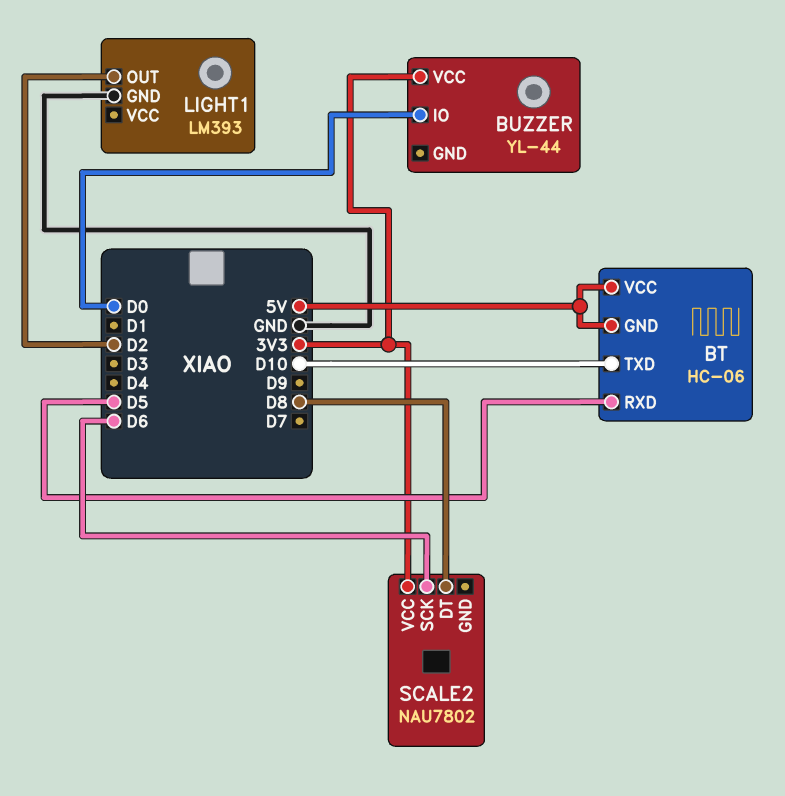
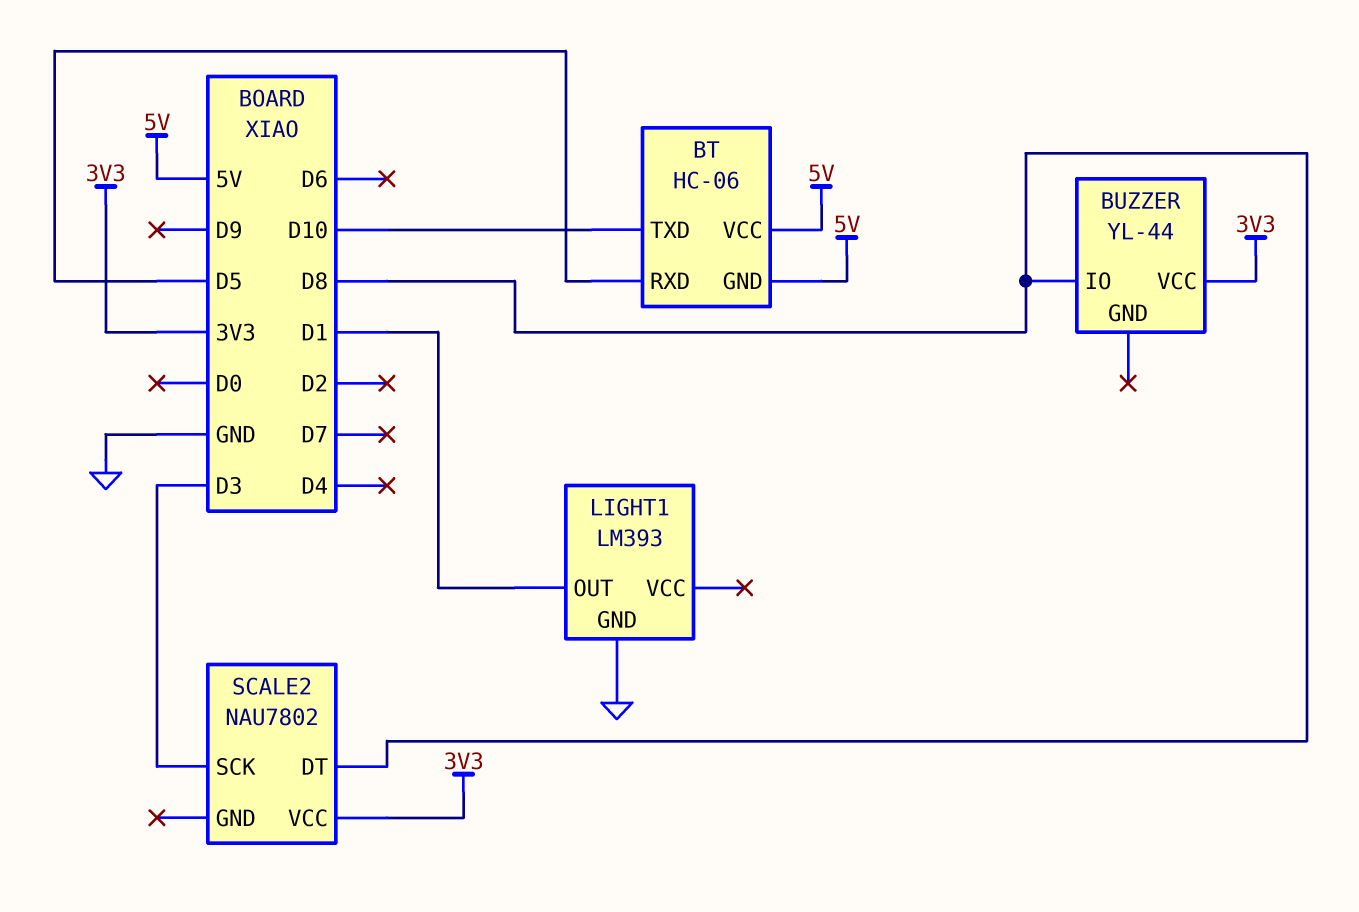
BUZZER pin IO: D0 -> D8
LIGHT1 pin OUT: D2 -> D1
SCALE2 pin SCK: D6 -> D3

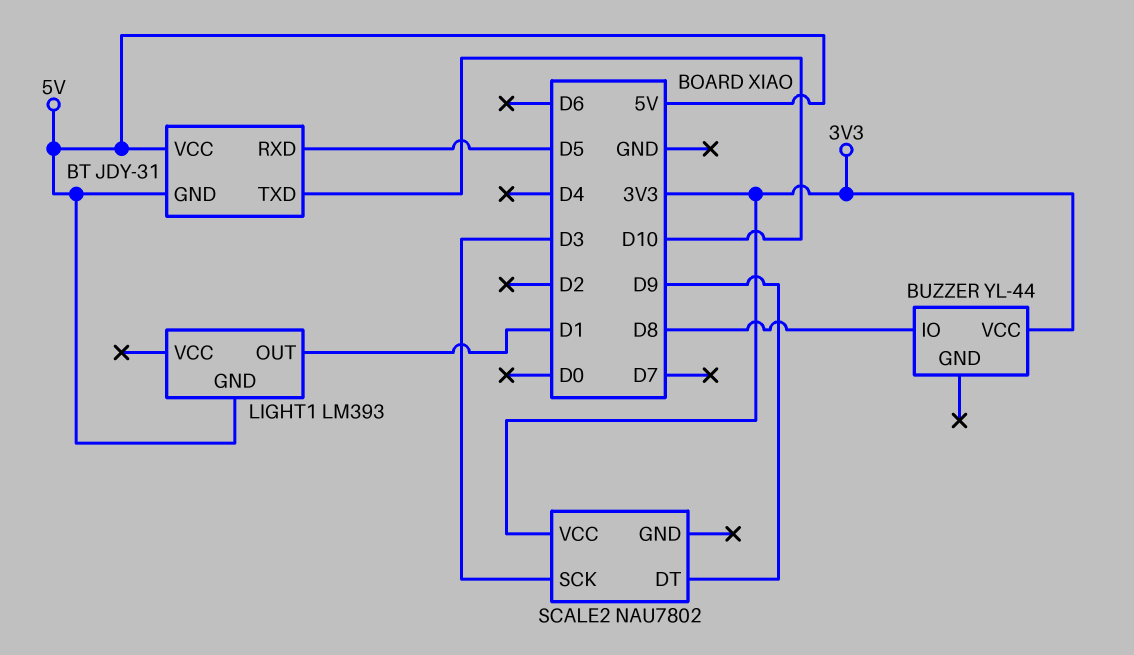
BT: HC-06 -> JDY-31
LIGHT1 pin GND: GND -> 5V
SCALE2 pin DT: D8 -> D9

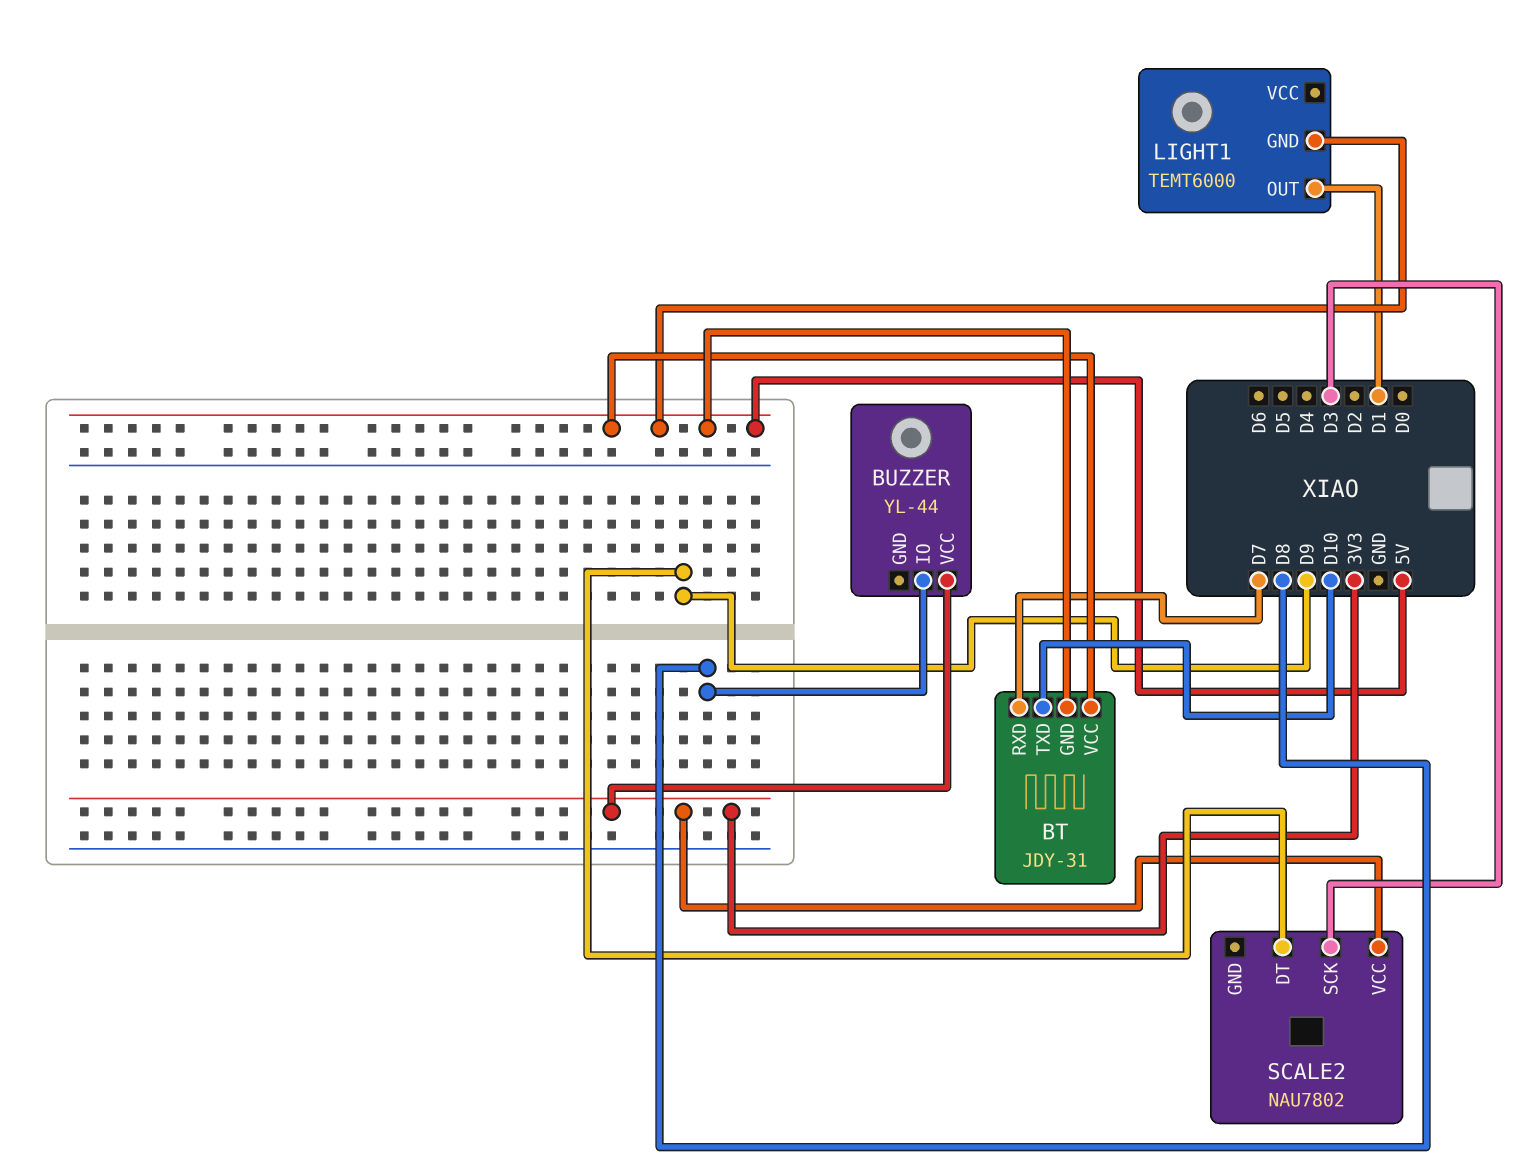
BT pin RXD: D5 -> D7
LIGHT1: LM393 -> TEMT6000

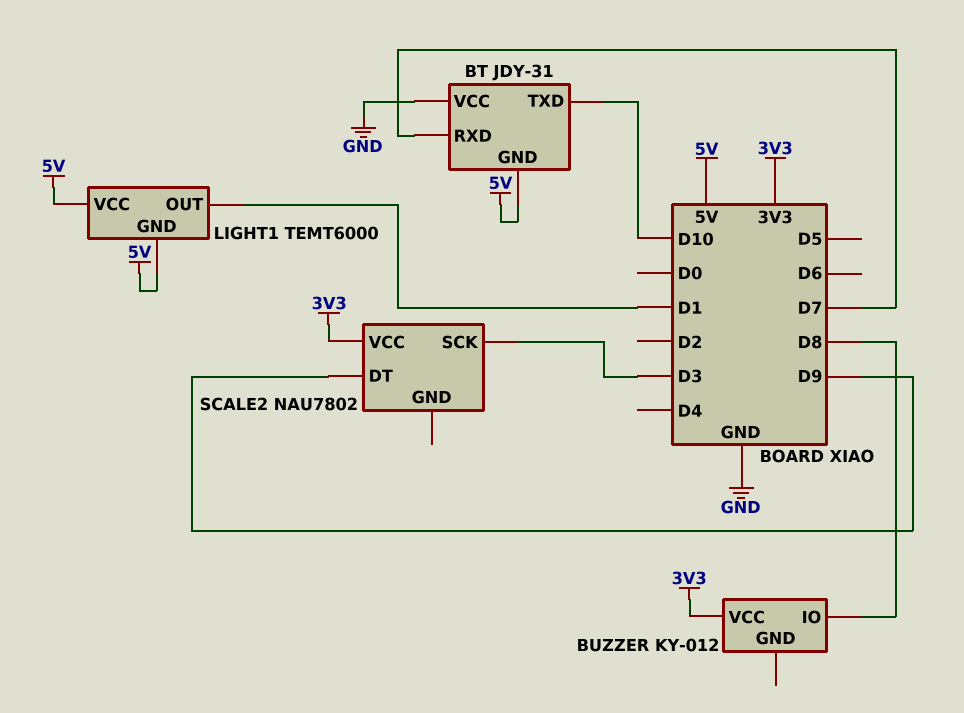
BT pin VCC: 5V -> GND
BUZZER: YL-44 -> KY-012
LIGHT1 pin VCC: none -> 5V

